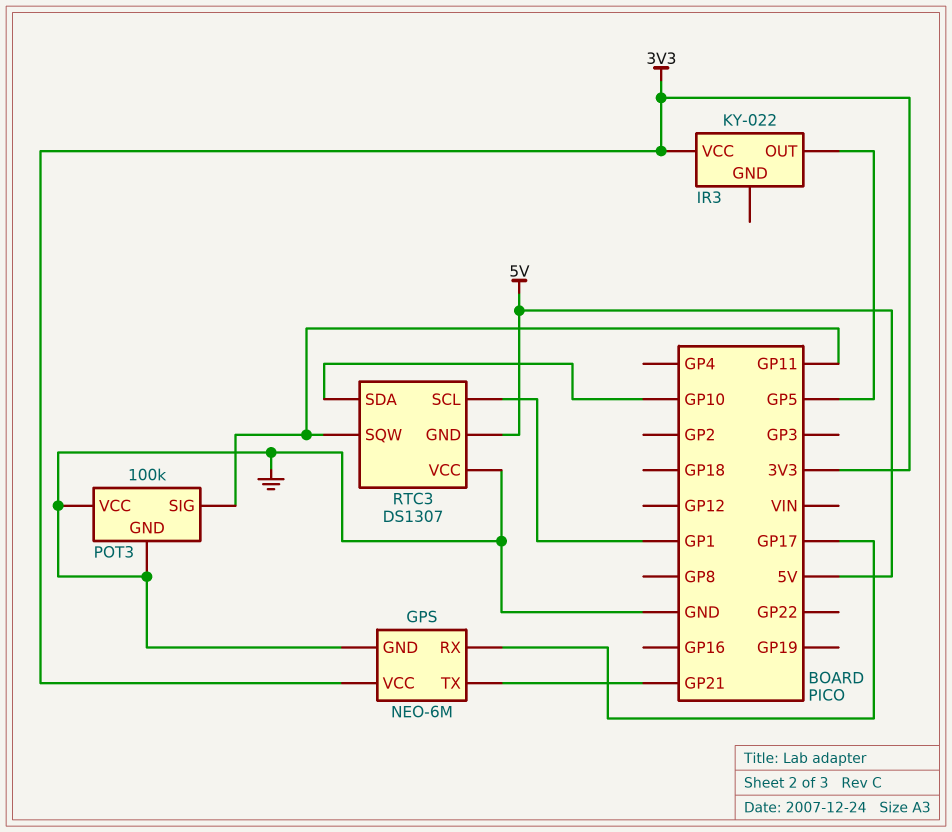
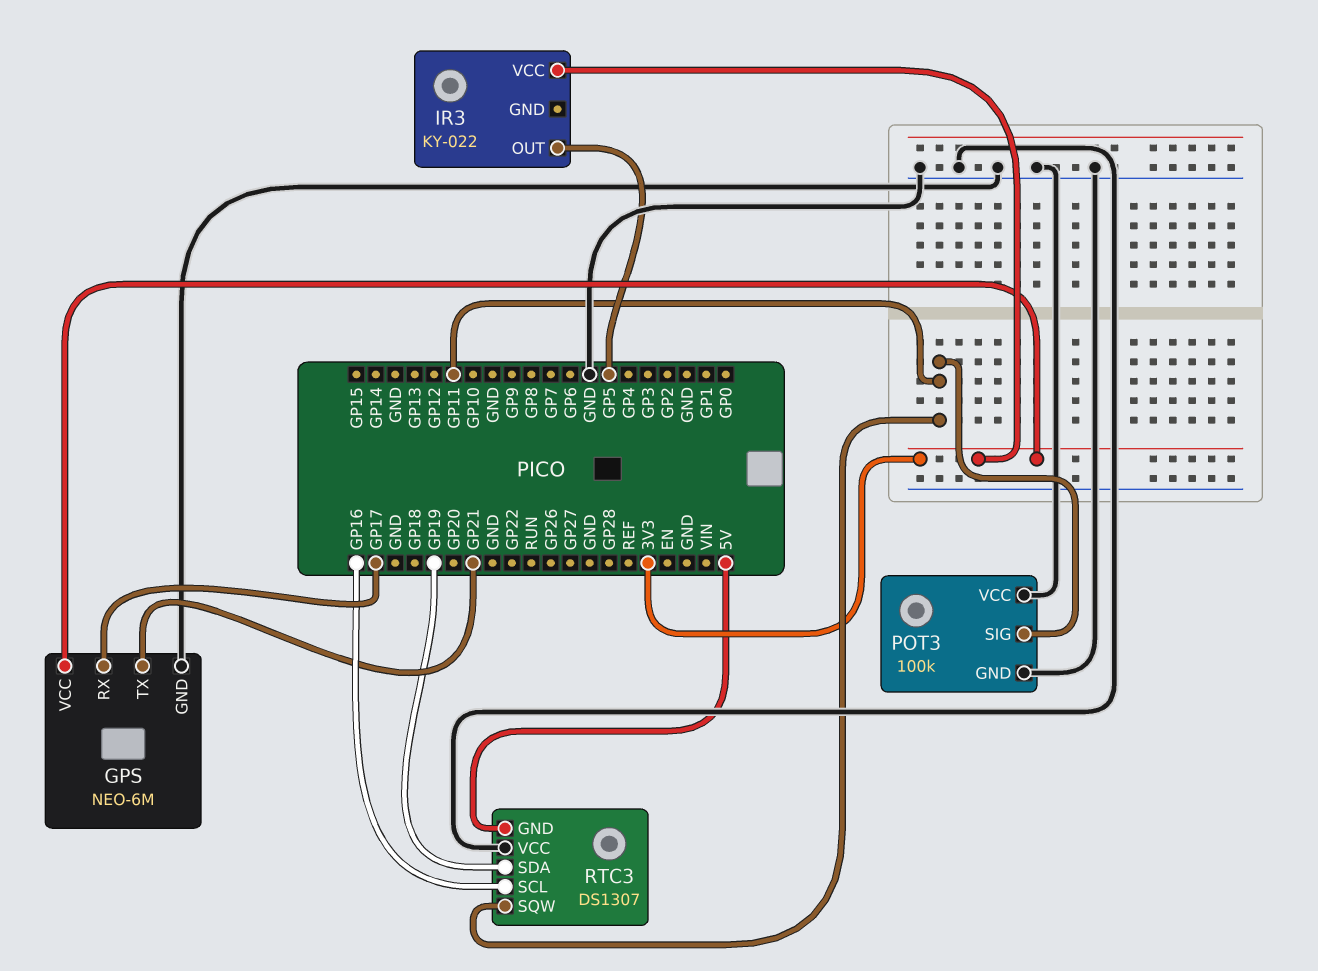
RTC3 pin SCL: GP1 -> GP16
RTC3 pin SDA: GP10 -> GP19

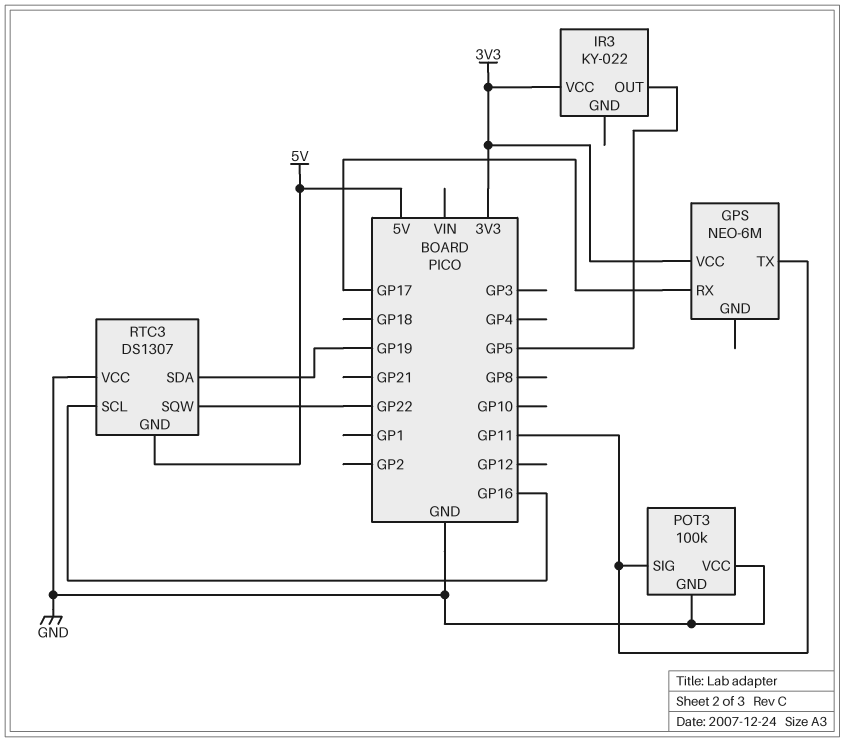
GPS pin GND: GND -> none
GPS pin TX: GP21 -> GP11
RTC3 pin SQW: GP11 -> GP22

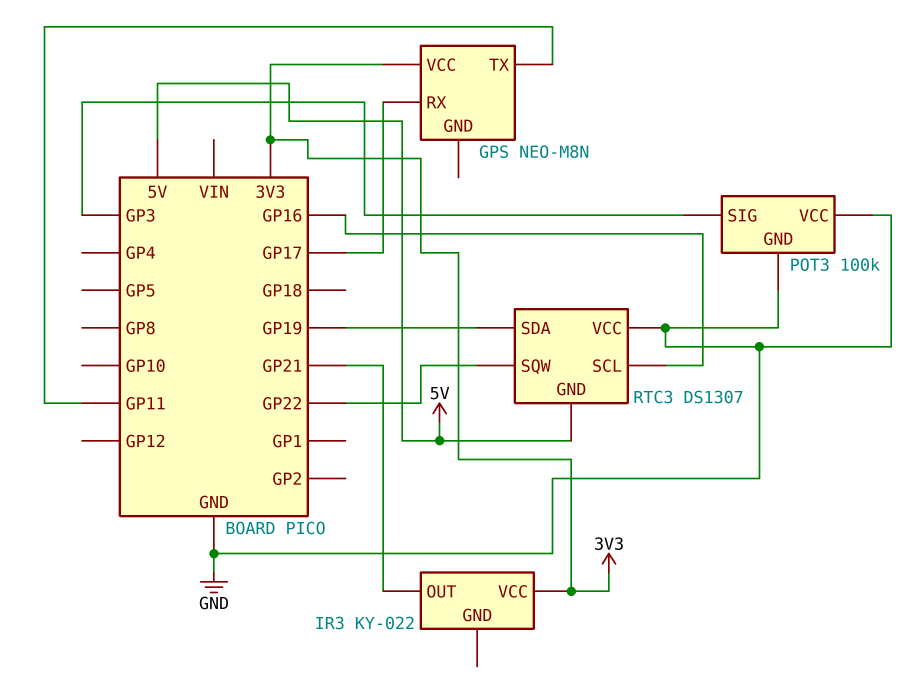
GPS: NEO-6M -> NEO-M8N
IR3 pin OUT: GP5 -> GP21
POT3 pin SIG: GP11 -> GP3

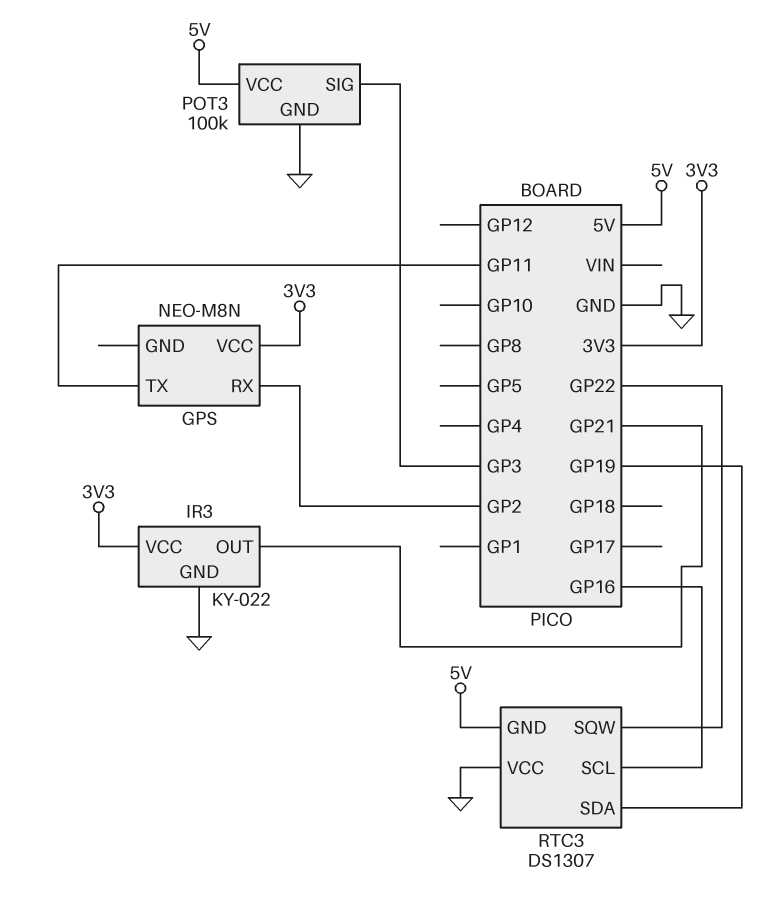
GPS pin RX: GP17 -> GP2
IR3 pin GND: none -> GND
POT3 pin VCC: GND -> 5V

